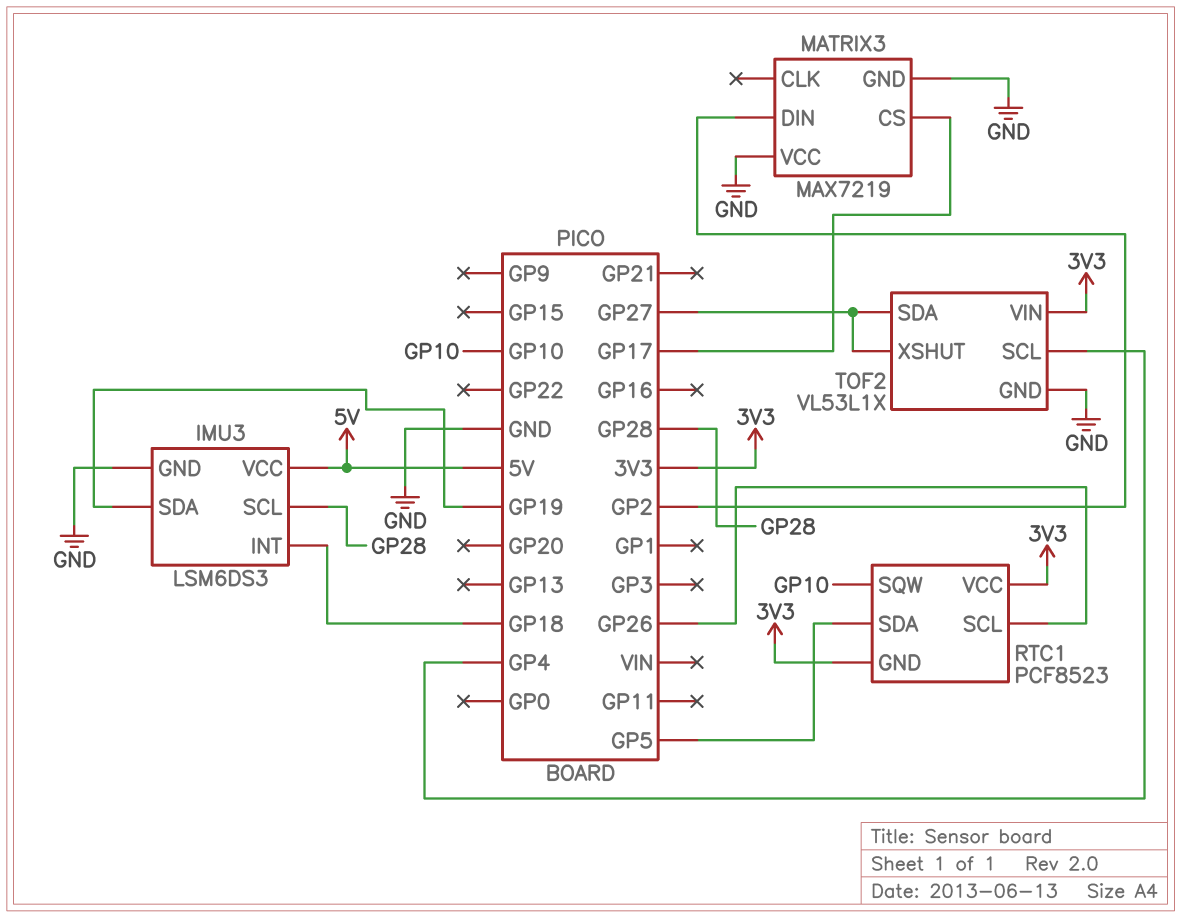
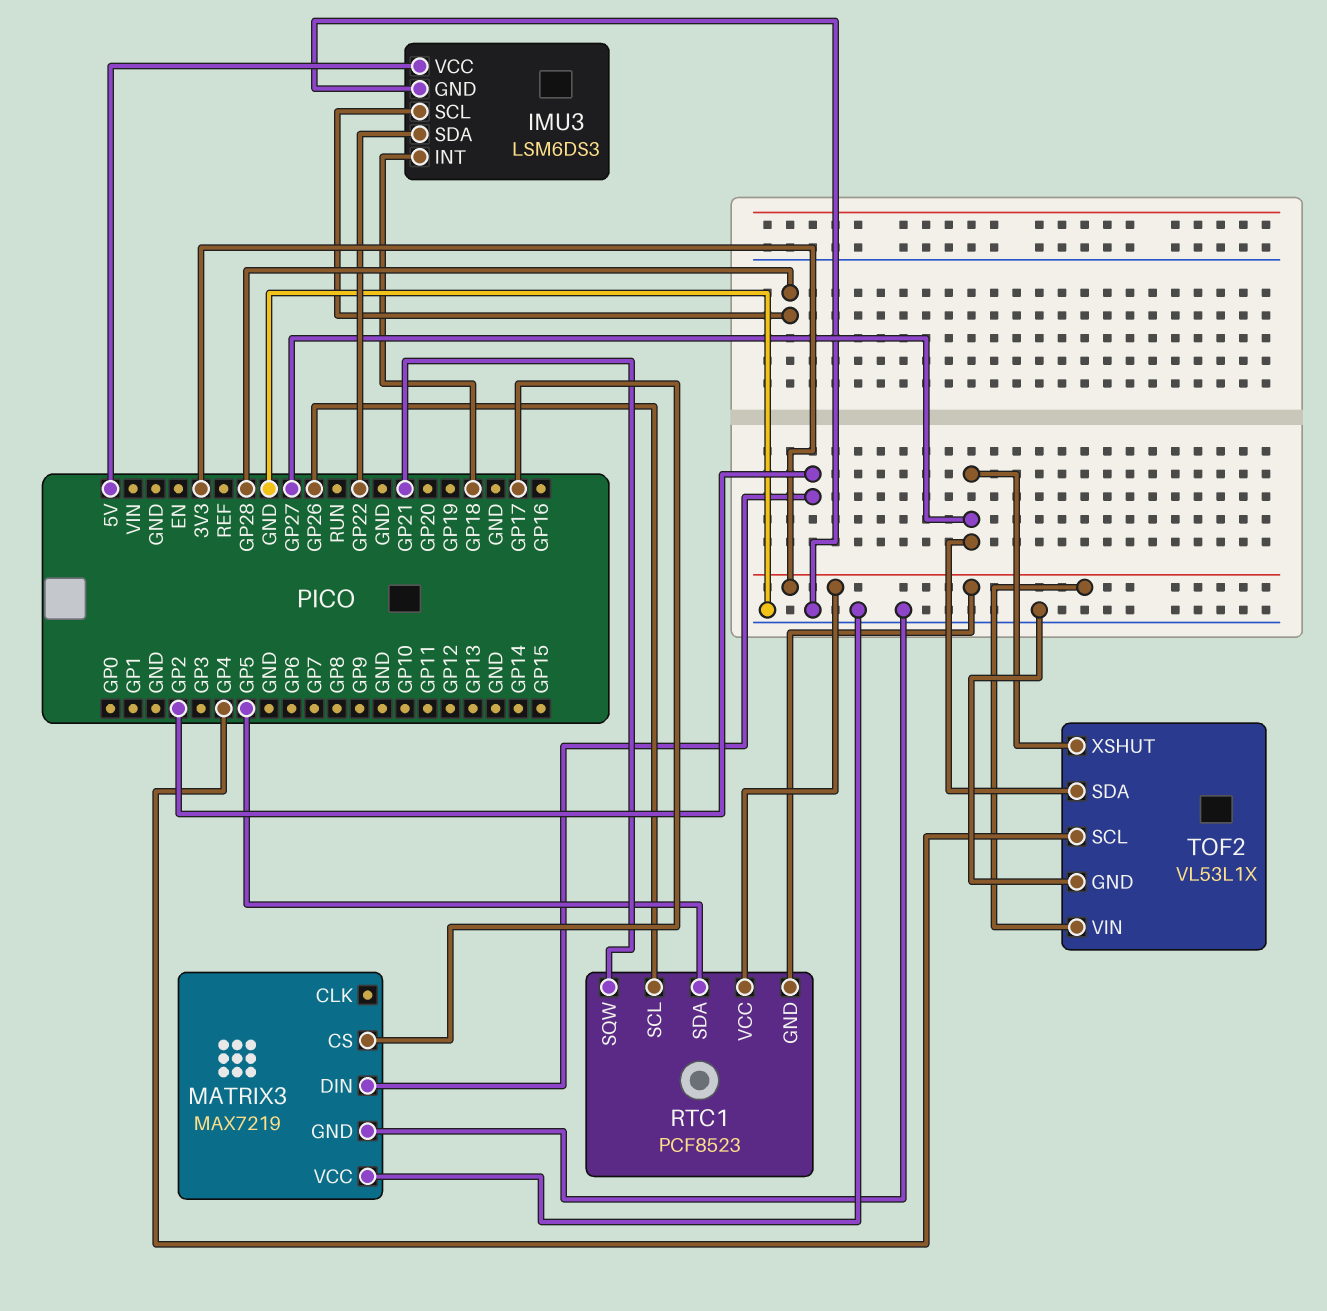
IMU3 pin SDA: GP19 -> GP22
RTC1 pin SQW: GP10 -> GP21

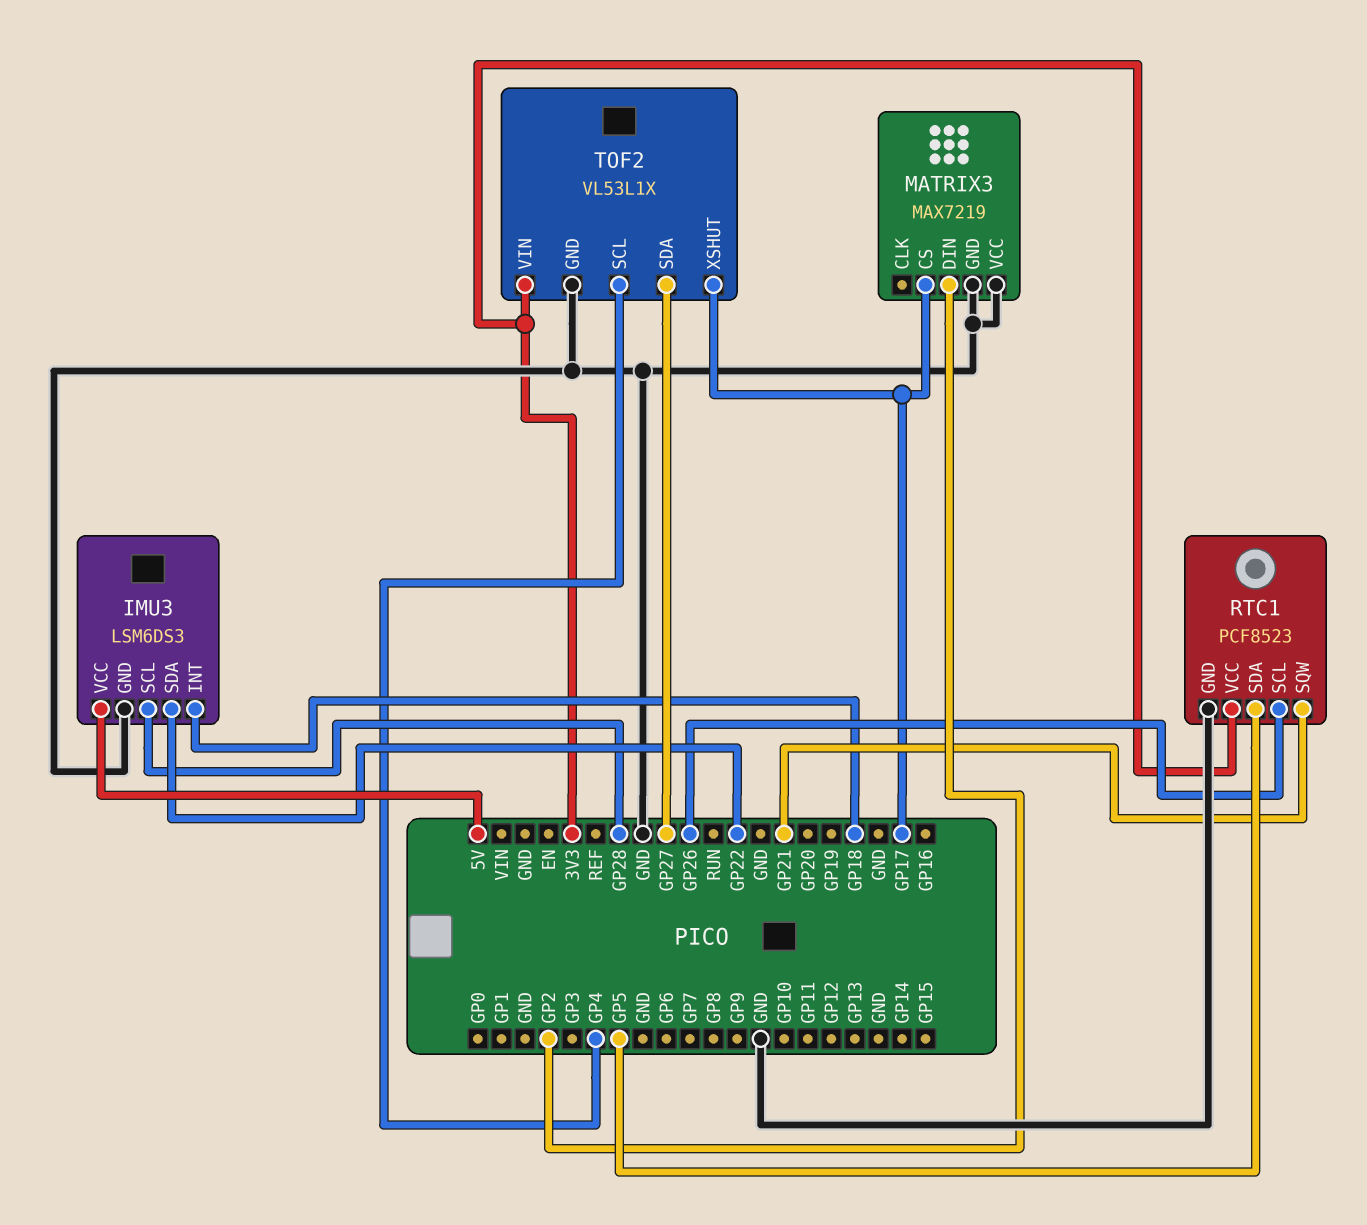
RTC1 pin GND: 3V3 -> GND
TOF2 pin XSHUT: GP27 -> GP17

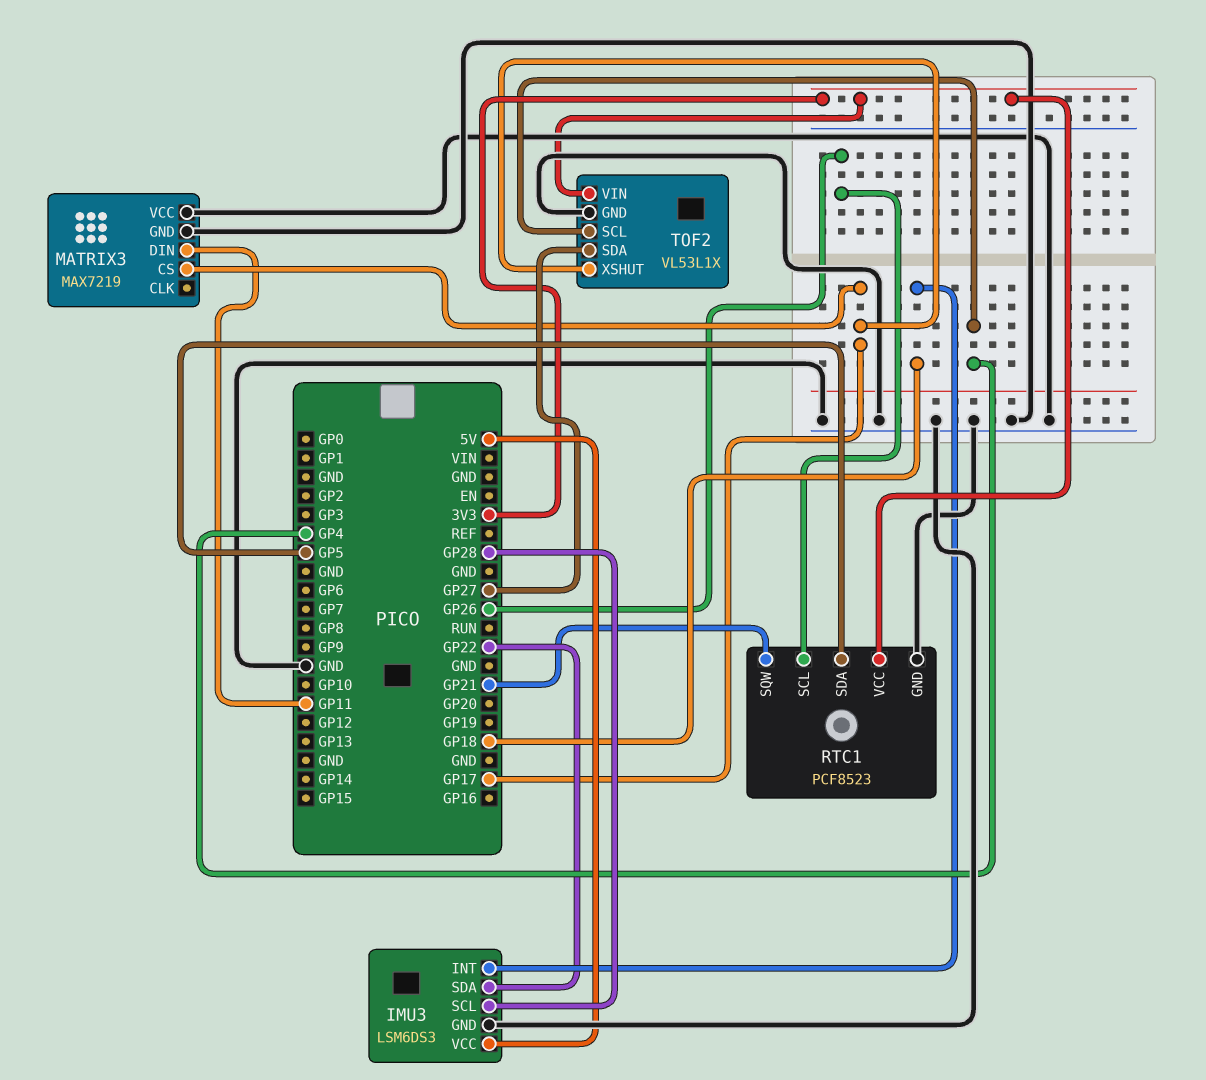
MATRIX3 pin DIN: GP2 -> GP11

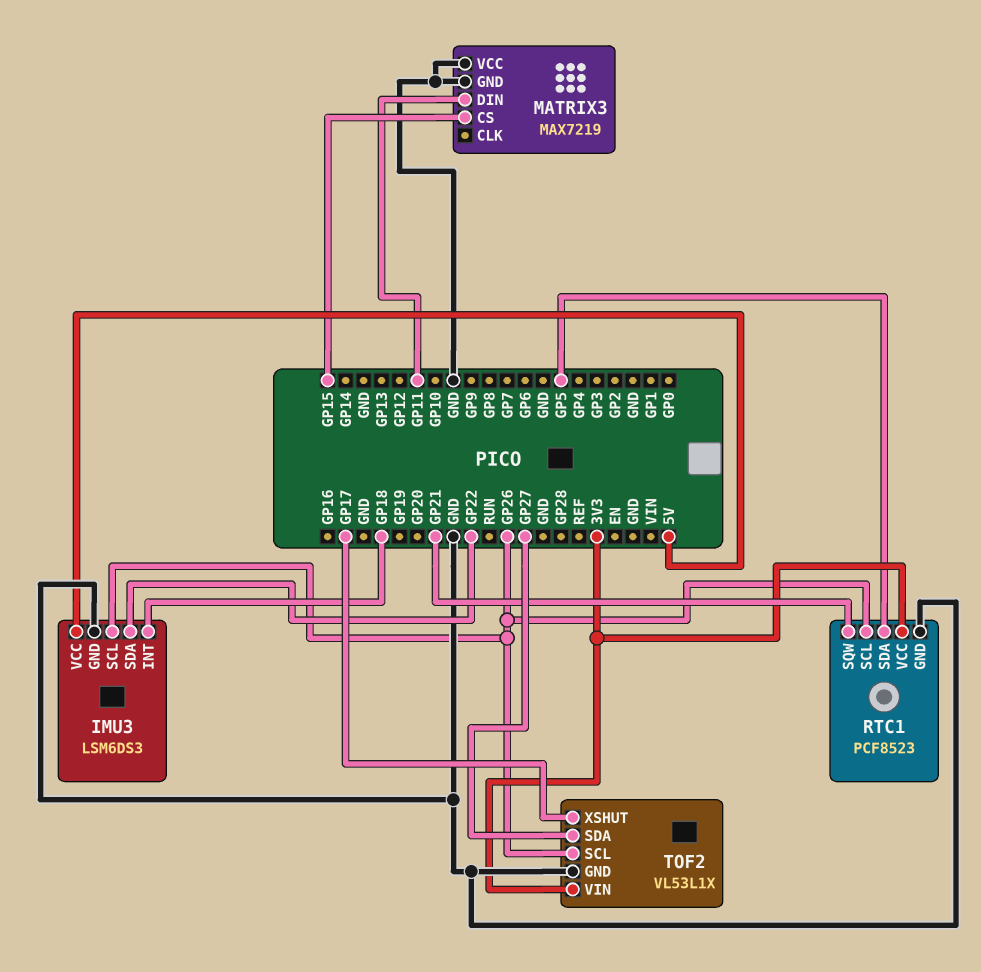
IMU3 pin SCL: GP28 -> GP26
MATRIX3 pin CS: GP17 -> GP15
TOF2 pin SCL: GP4 -> GP26

